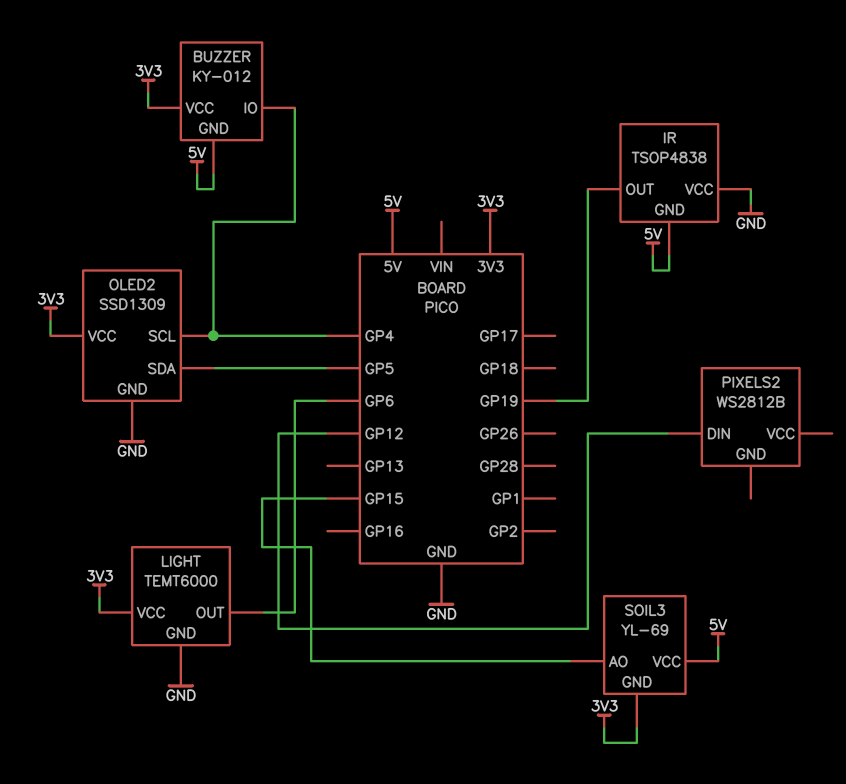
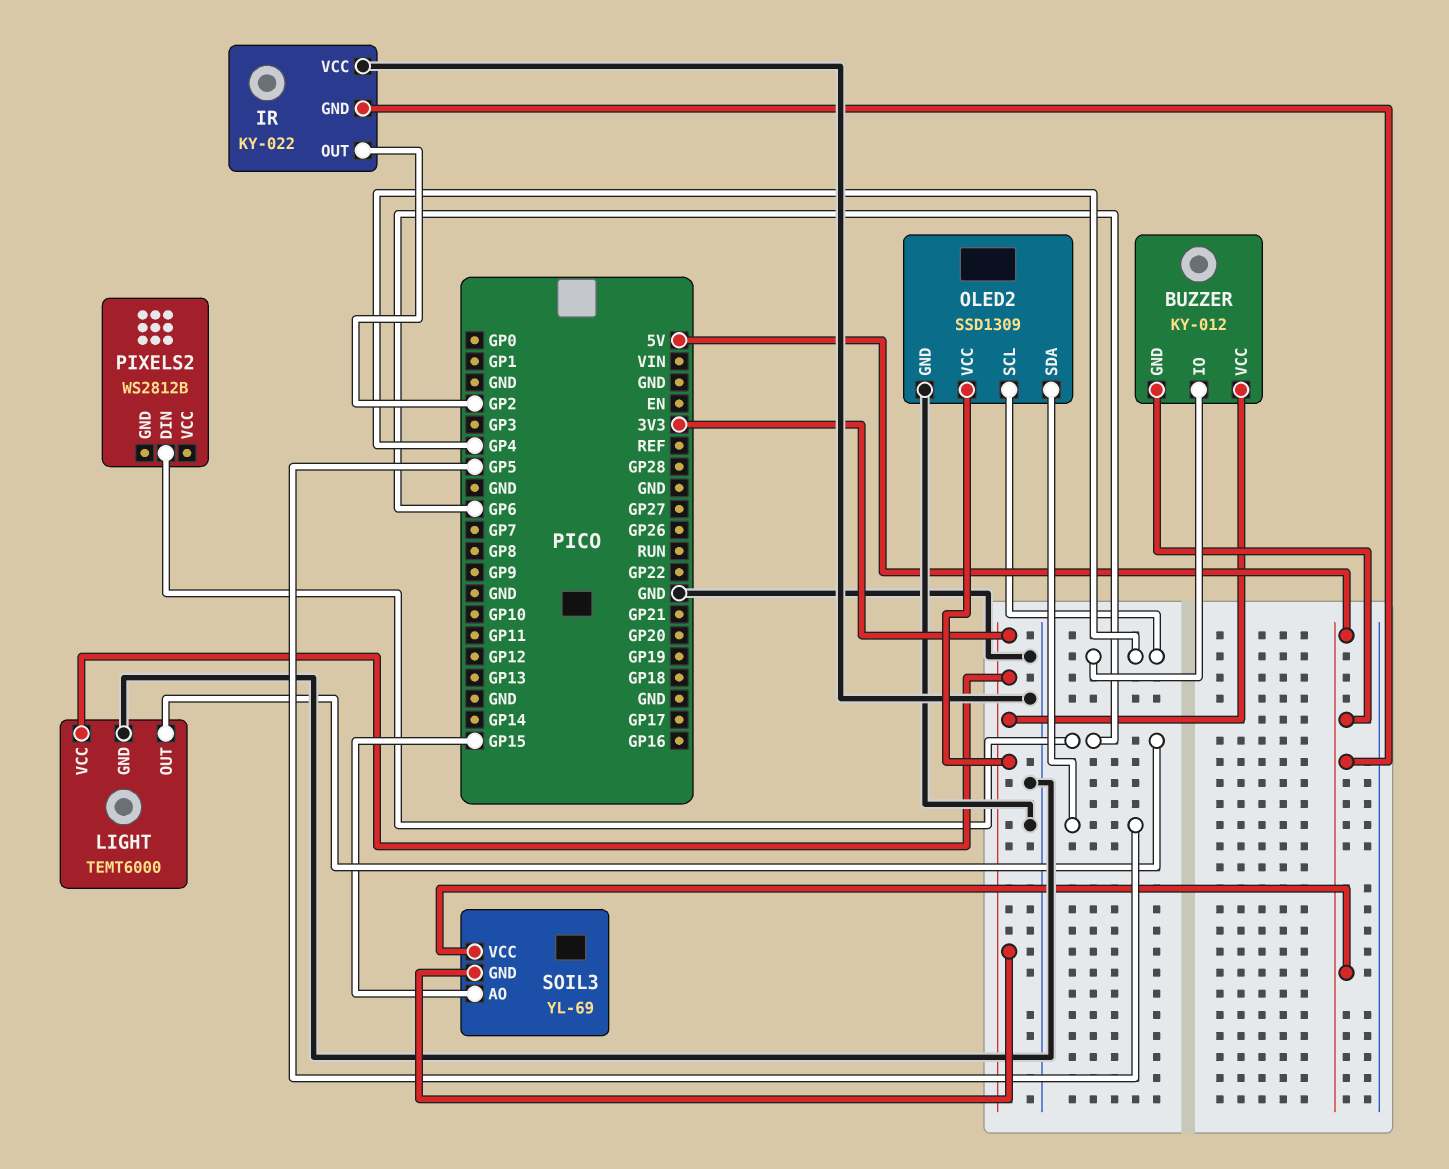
IR: TSOP4838 -> KY-022
IR pin OUT: GP19 -> GP2
PIXELS2 pin DIN: GP12 -> GP6

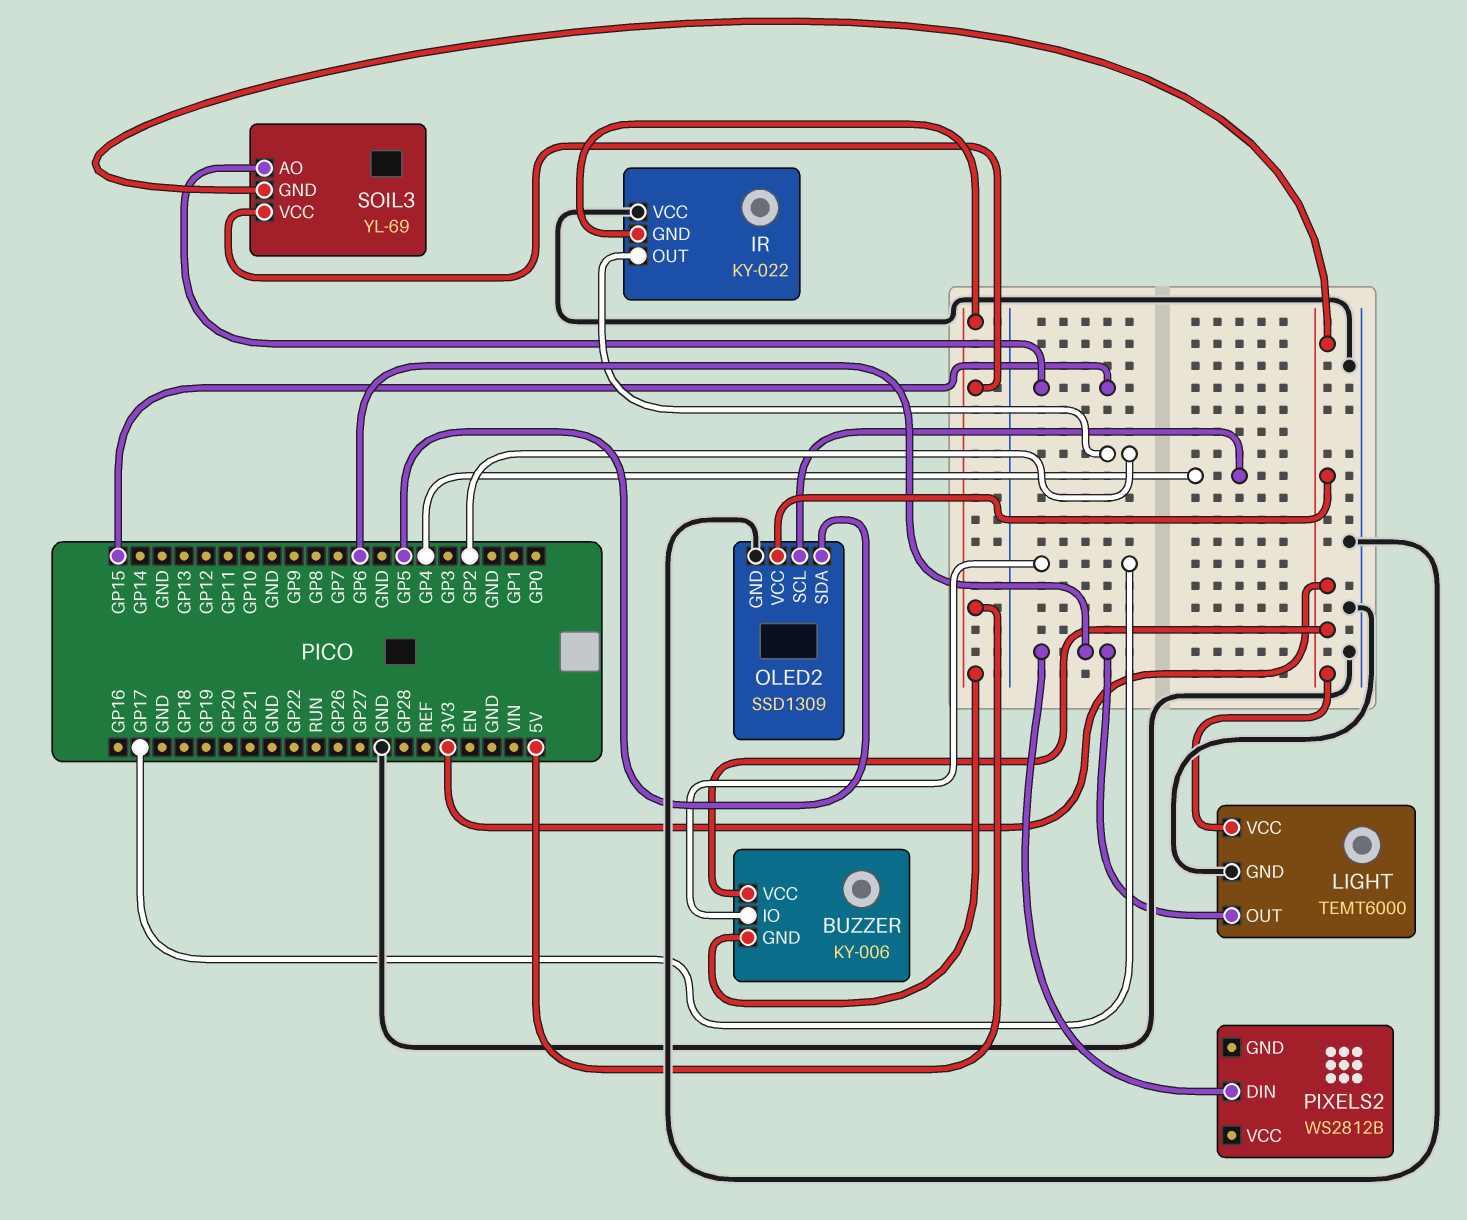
BUZZER: KY-012 -> KY-006
BUZZER pin IO: GP4 -> GP17

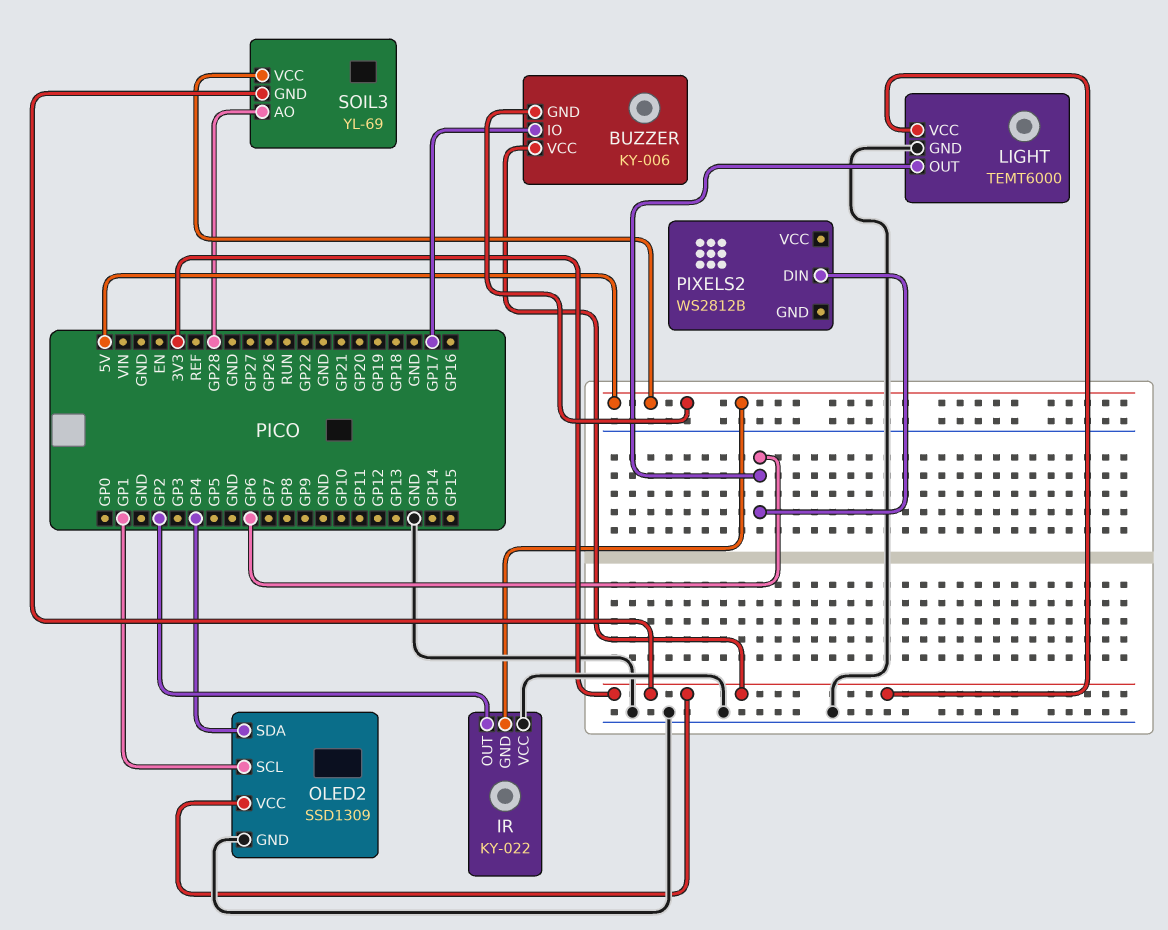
OLED2 pin SCL: GP4 -> GP1
OLED2 pin SDA: GP5 -> GP4
SOIL3 pin AO: GP15 -> GP28

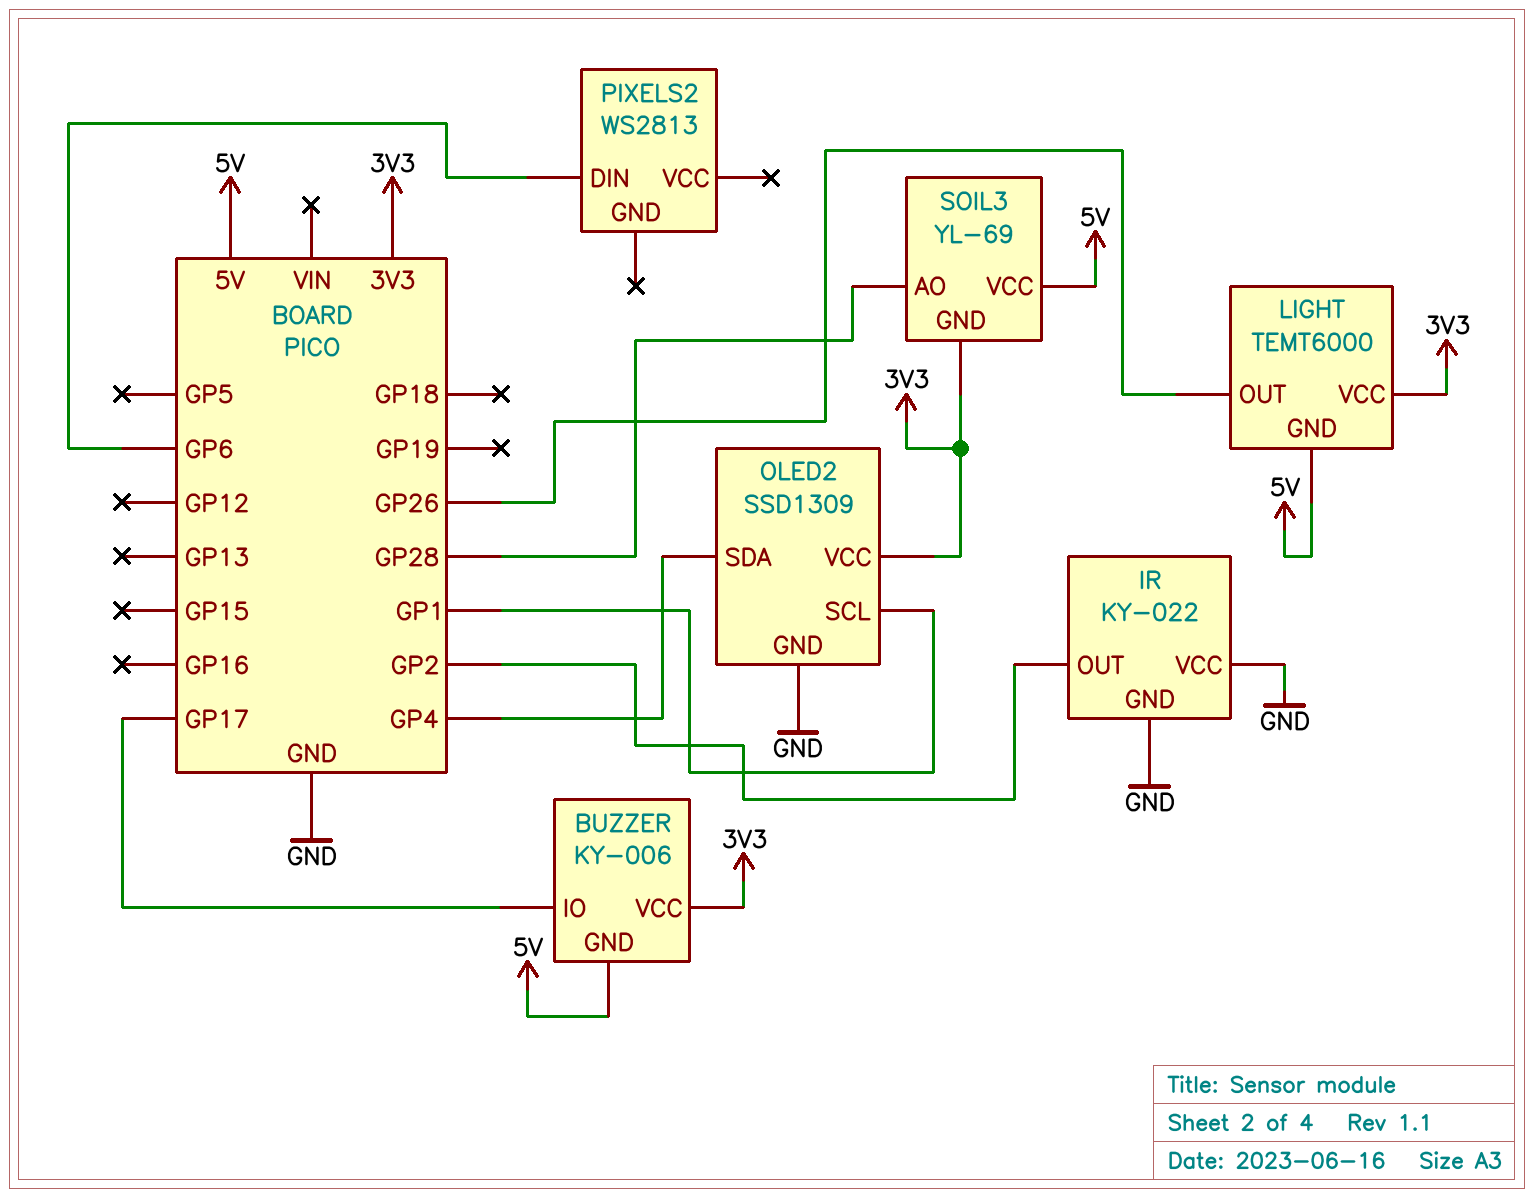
IR pin GND: 5V -> GND
LIGHT pin GND: GND -> 5V
LIGHT pin OUT: GP6 -> GP26
PIXELS2: WS2812B -> WS2813

